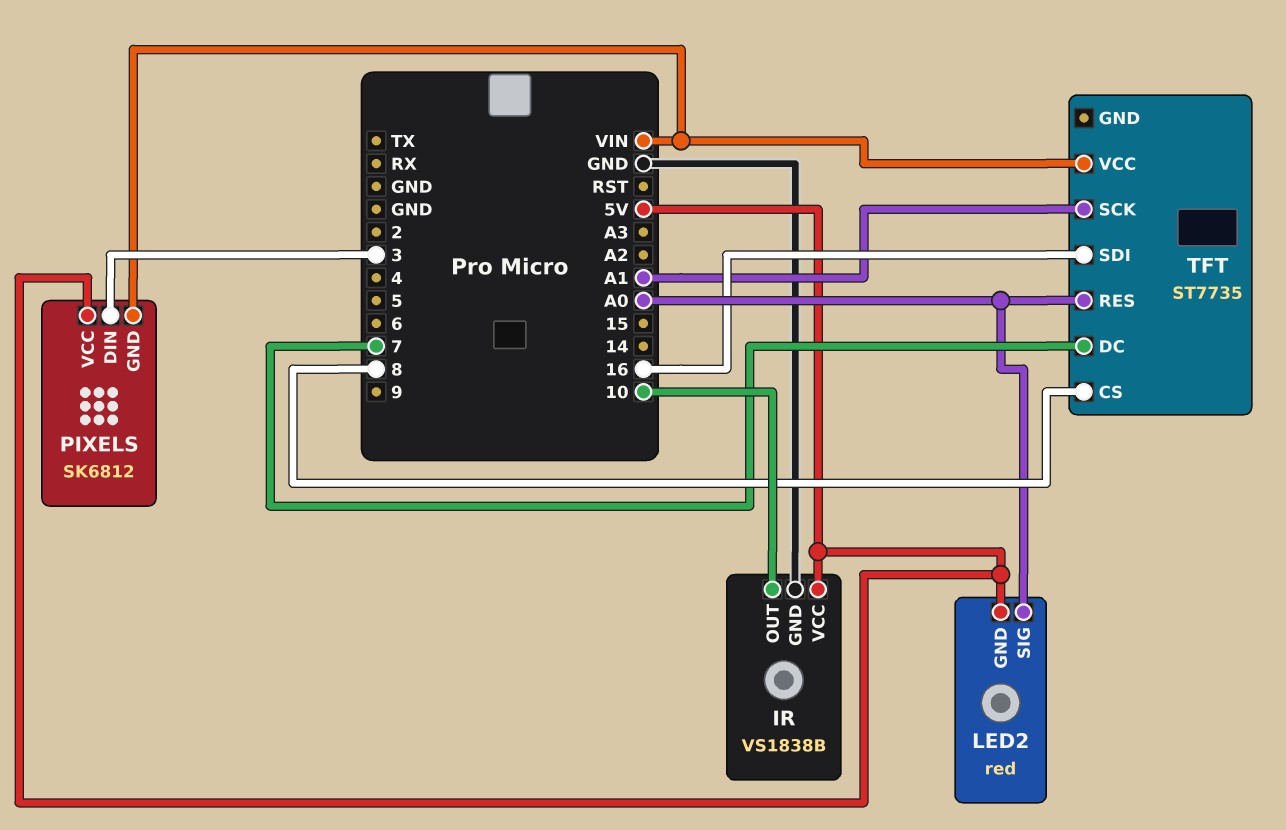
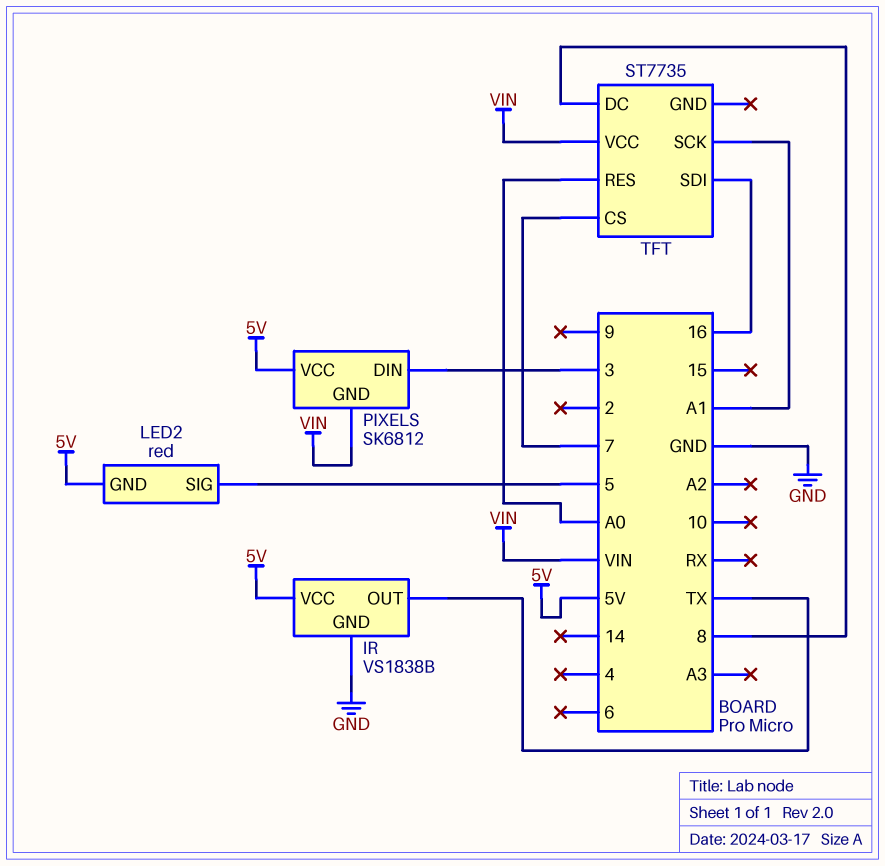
IR pin OUT: 10 -> TX
LED2 pin SIG: A0 -> 5
TFT pin CS: 8 -> 7
TFT pin DC: 7 -> 8

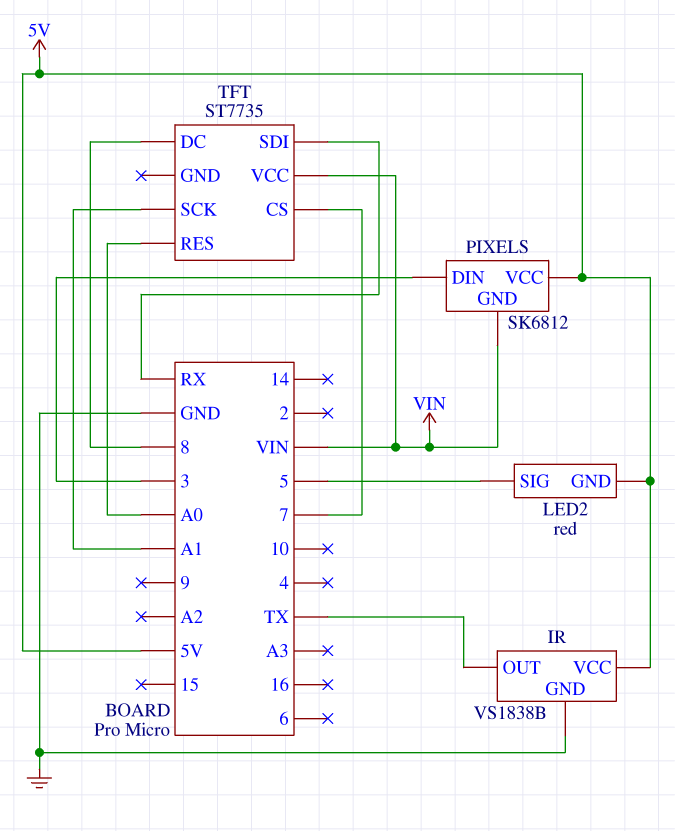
TFT pin SDI: 16 -> RX

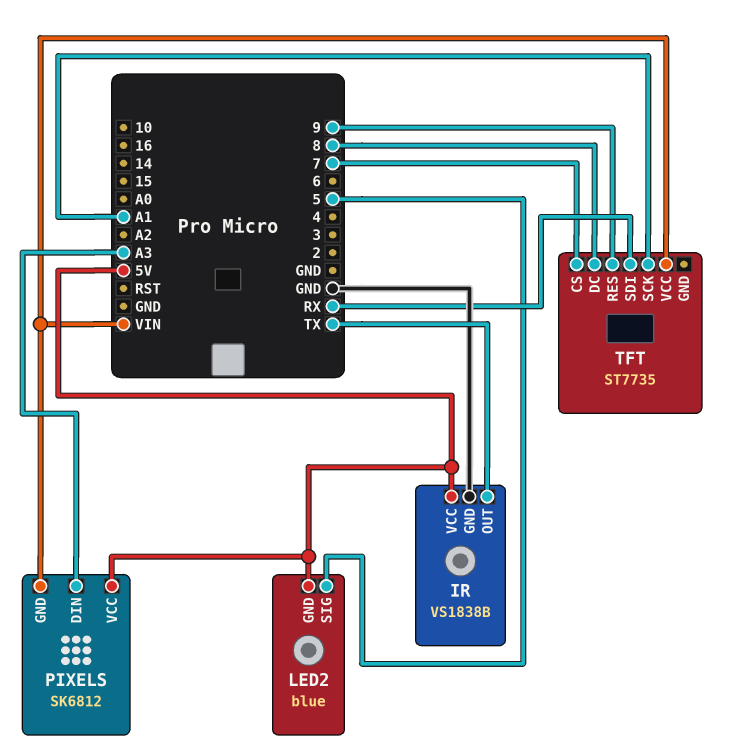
LED2: red -> blue
PIXELS pin DIN: 3 -> A3
TFT pin RES: A0 -> 9

